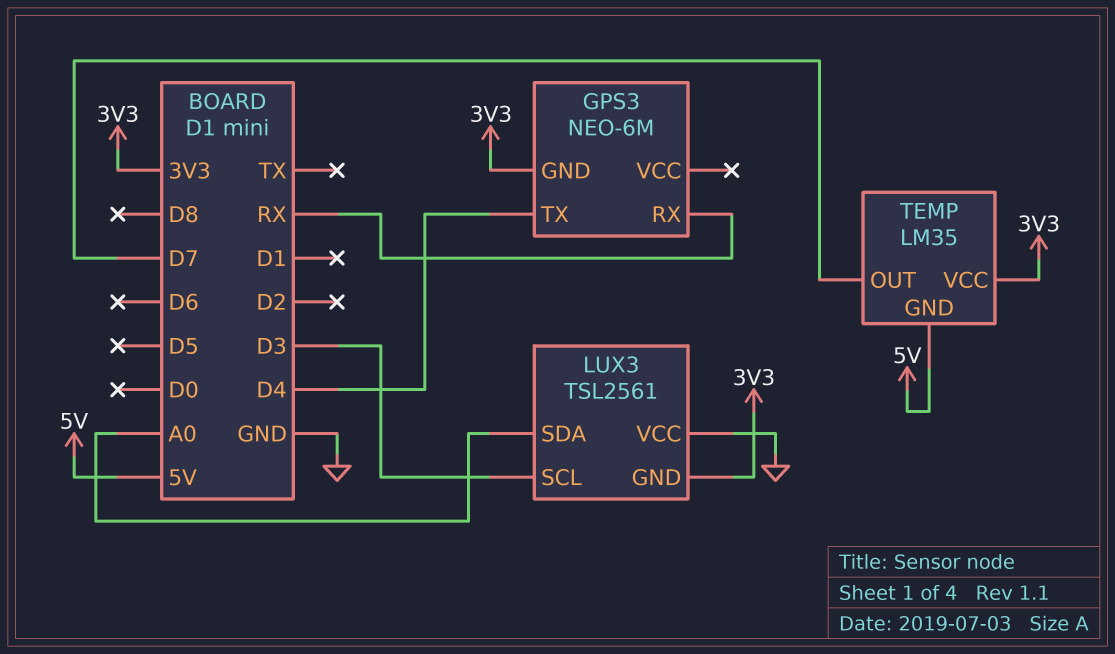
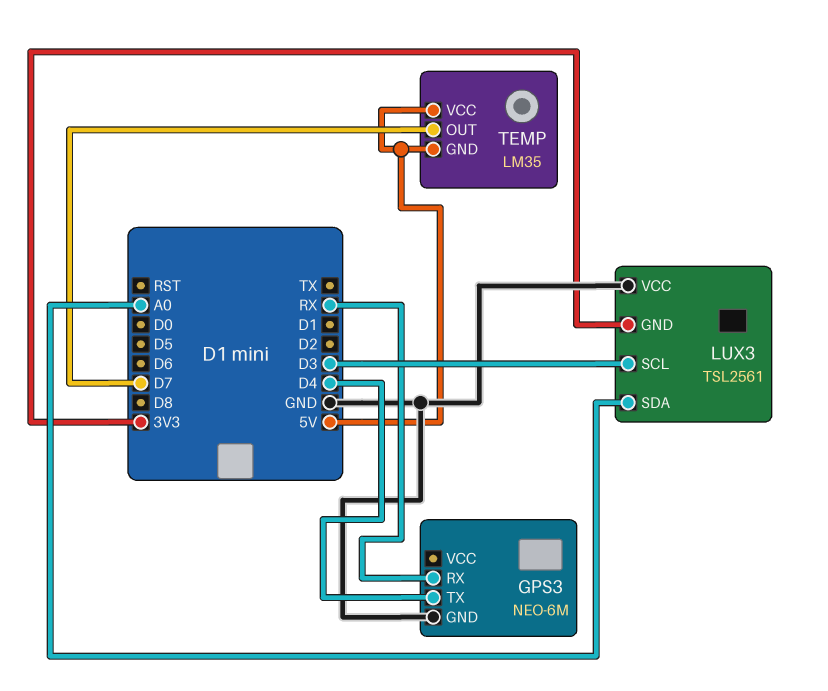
GPS3 pin GND: 3V3 -> GND
TEMP pin VCC: 3V3 -> 5V

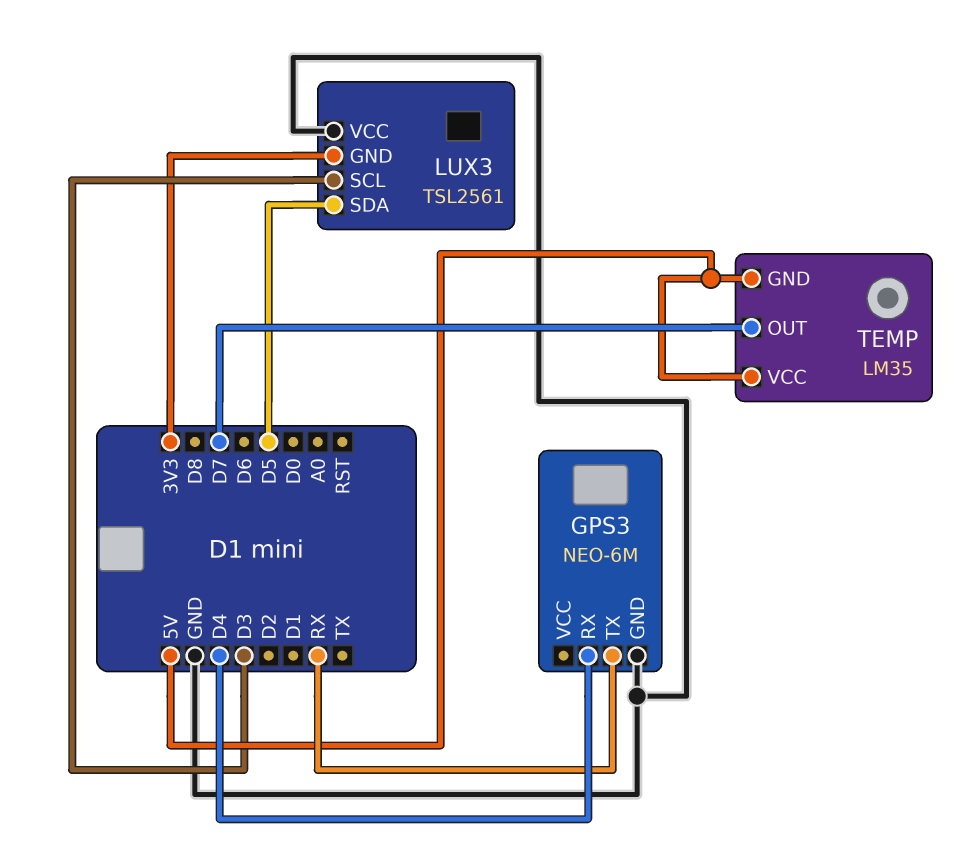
GPS3 pin RX: RX -> D4
GPS3 pin TX: D4 -> RX
LUX3 pin SDA: A0 -> D5

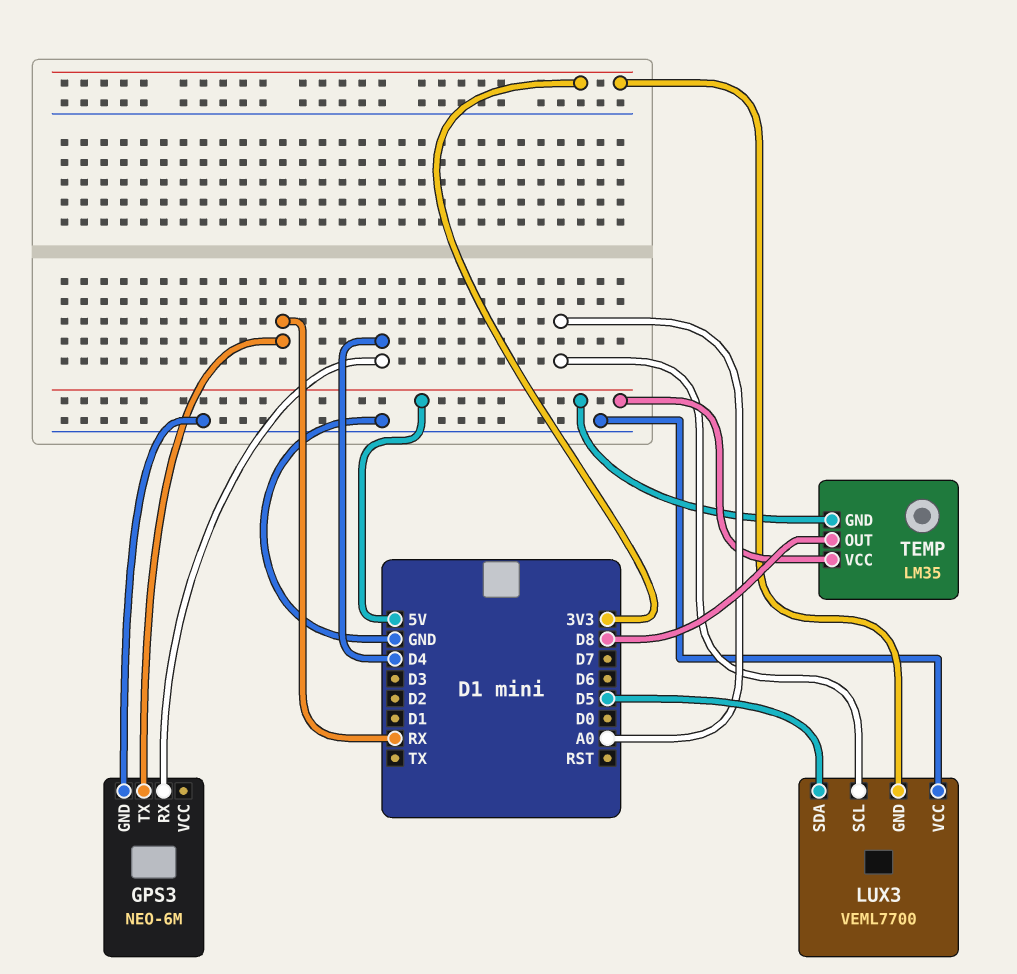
LUX3: TSL2561 -> VEML7700
LUX3 pin SCL: D3 -> A0
TEMP pin OUT: D7 -> D8

